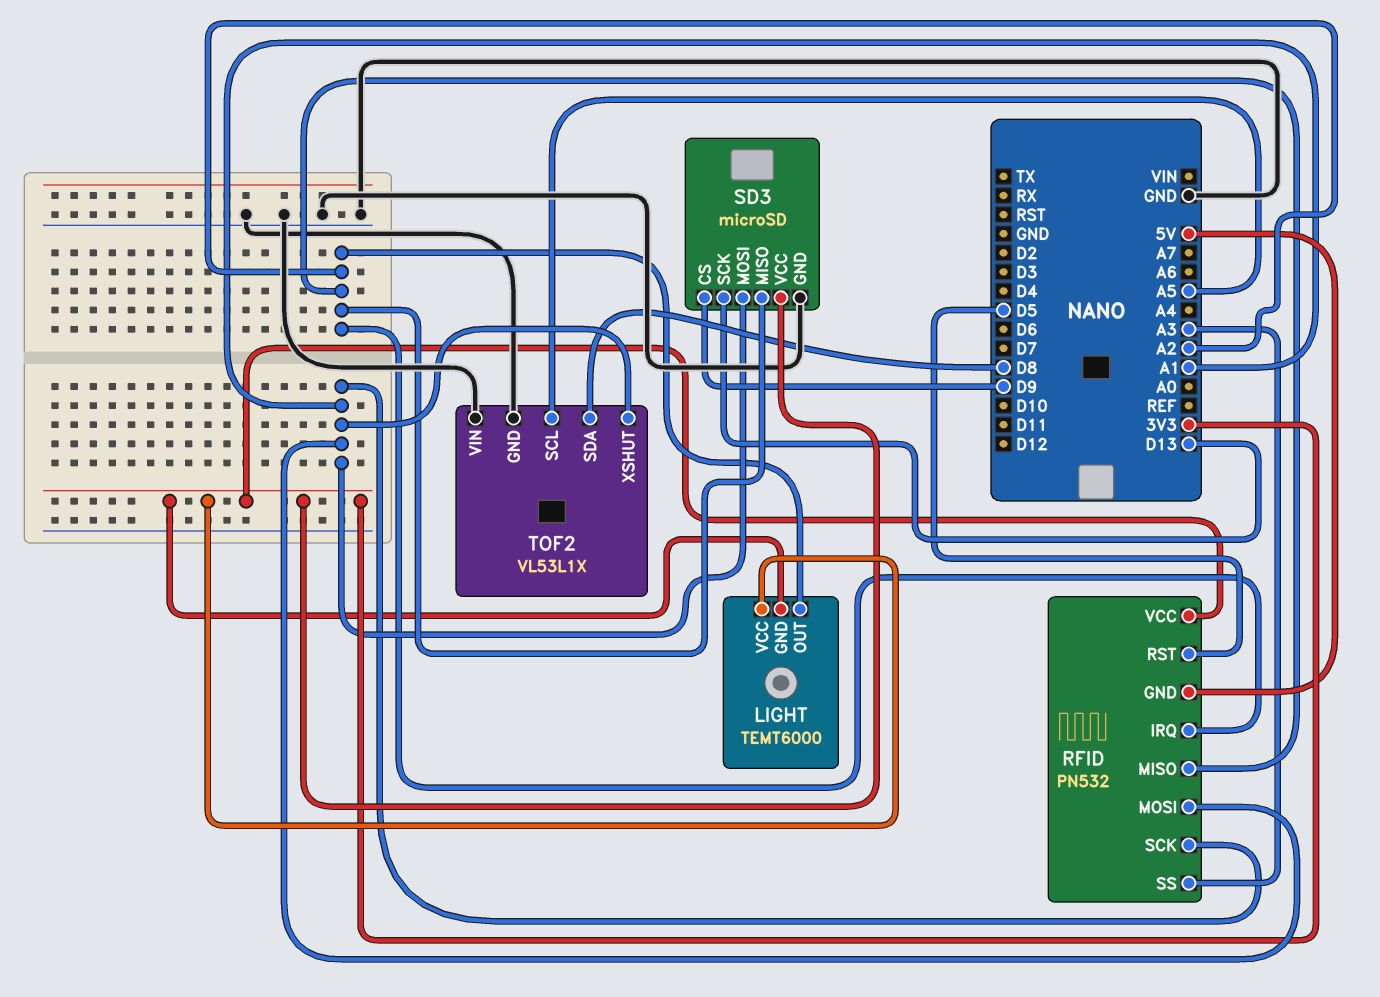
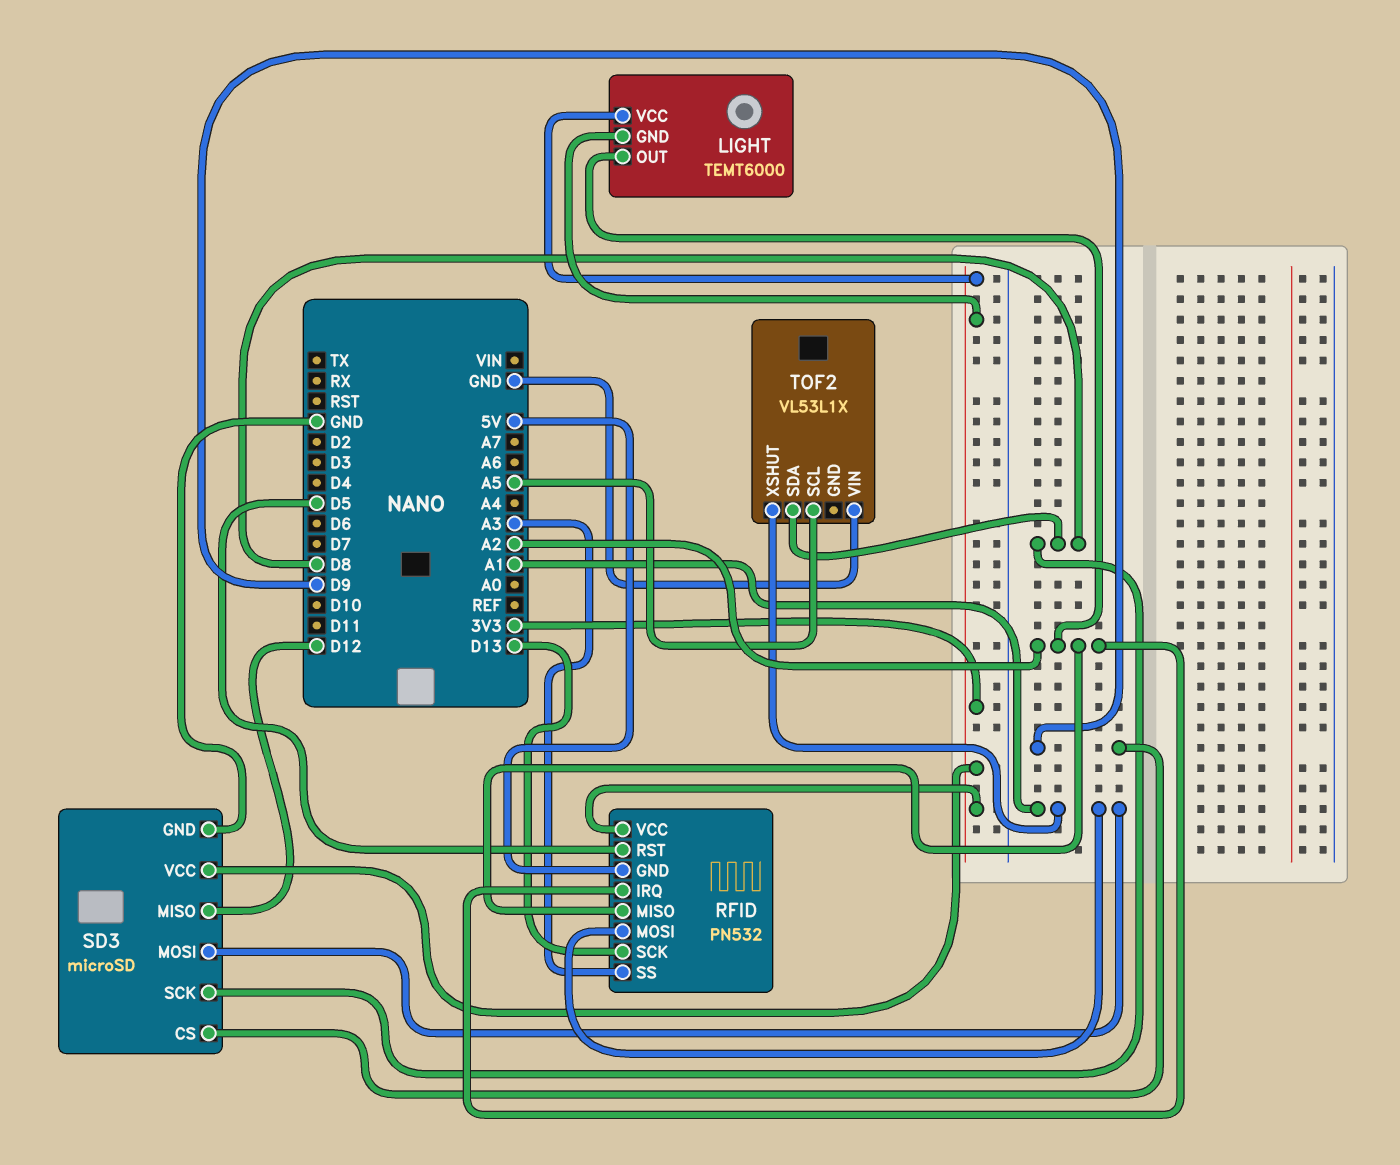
RFID pin SCK: A1 -> D13
SD3 pin MISO: A2 -> D12
SD3 pin SCK: D13 -> D8
TOF2 pin GND: GND -> none

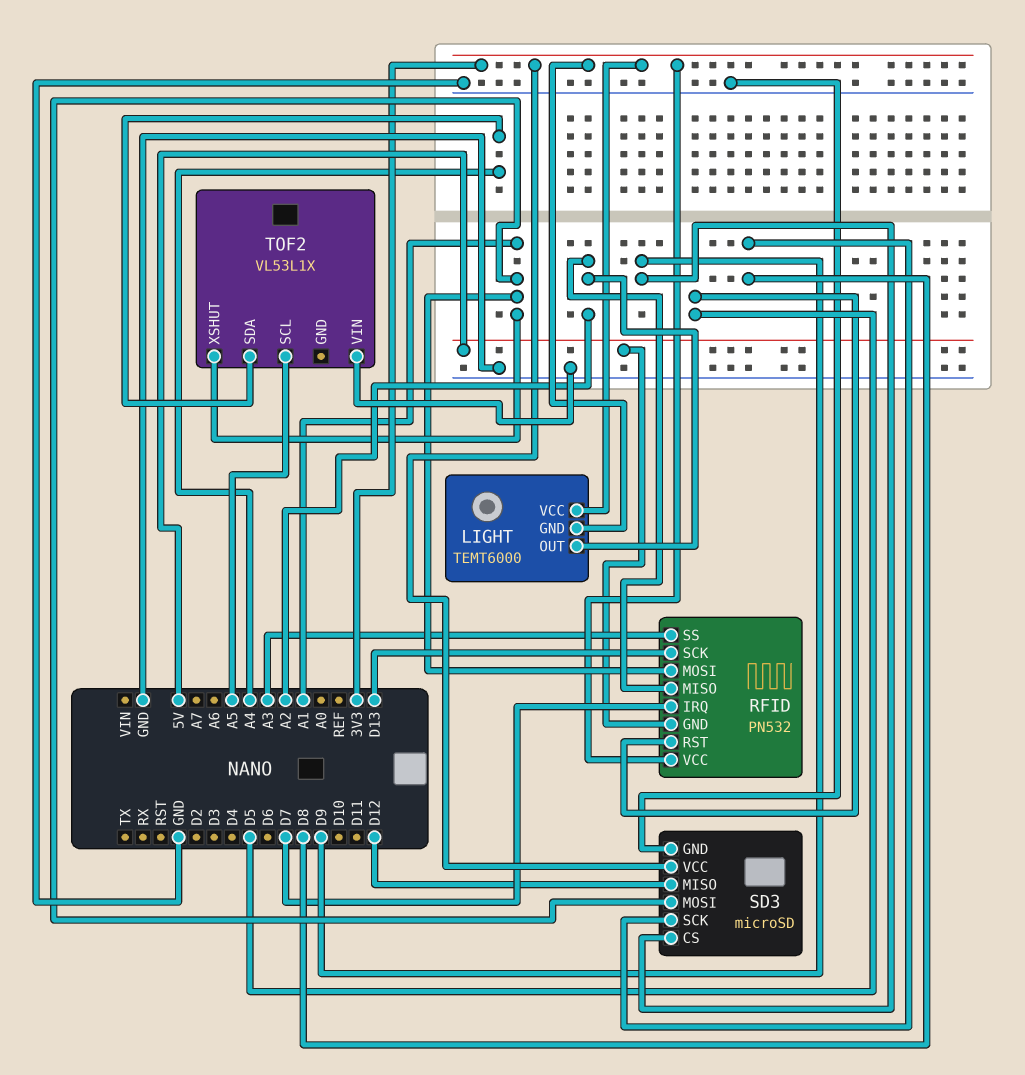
RFID pin IRQ: A2 -> D7
TOF2 pin SDA: D8 -> A4

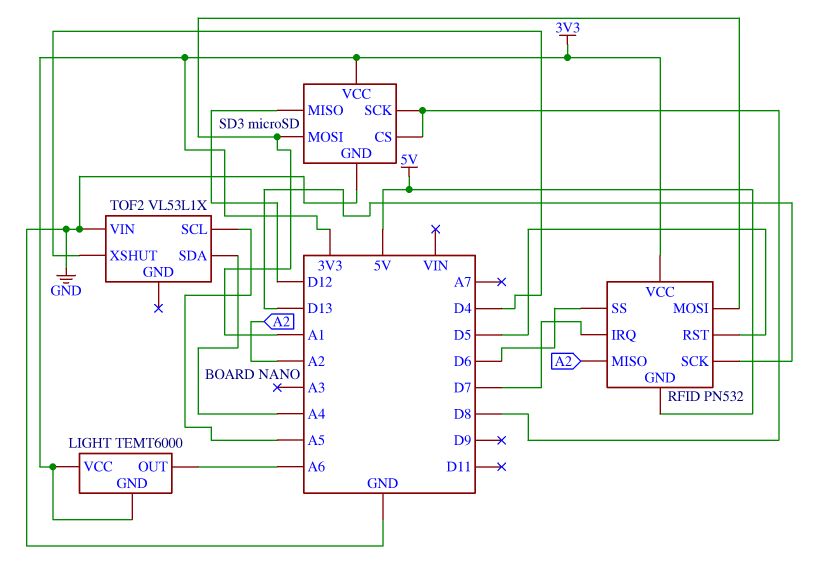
LIGHT pin OUT: A2 -> A6
RFID pin SS: A3 -> D6
SD3 pin CS: D9 -> D8
TOF2 pin XSHUT: A1 -> D4

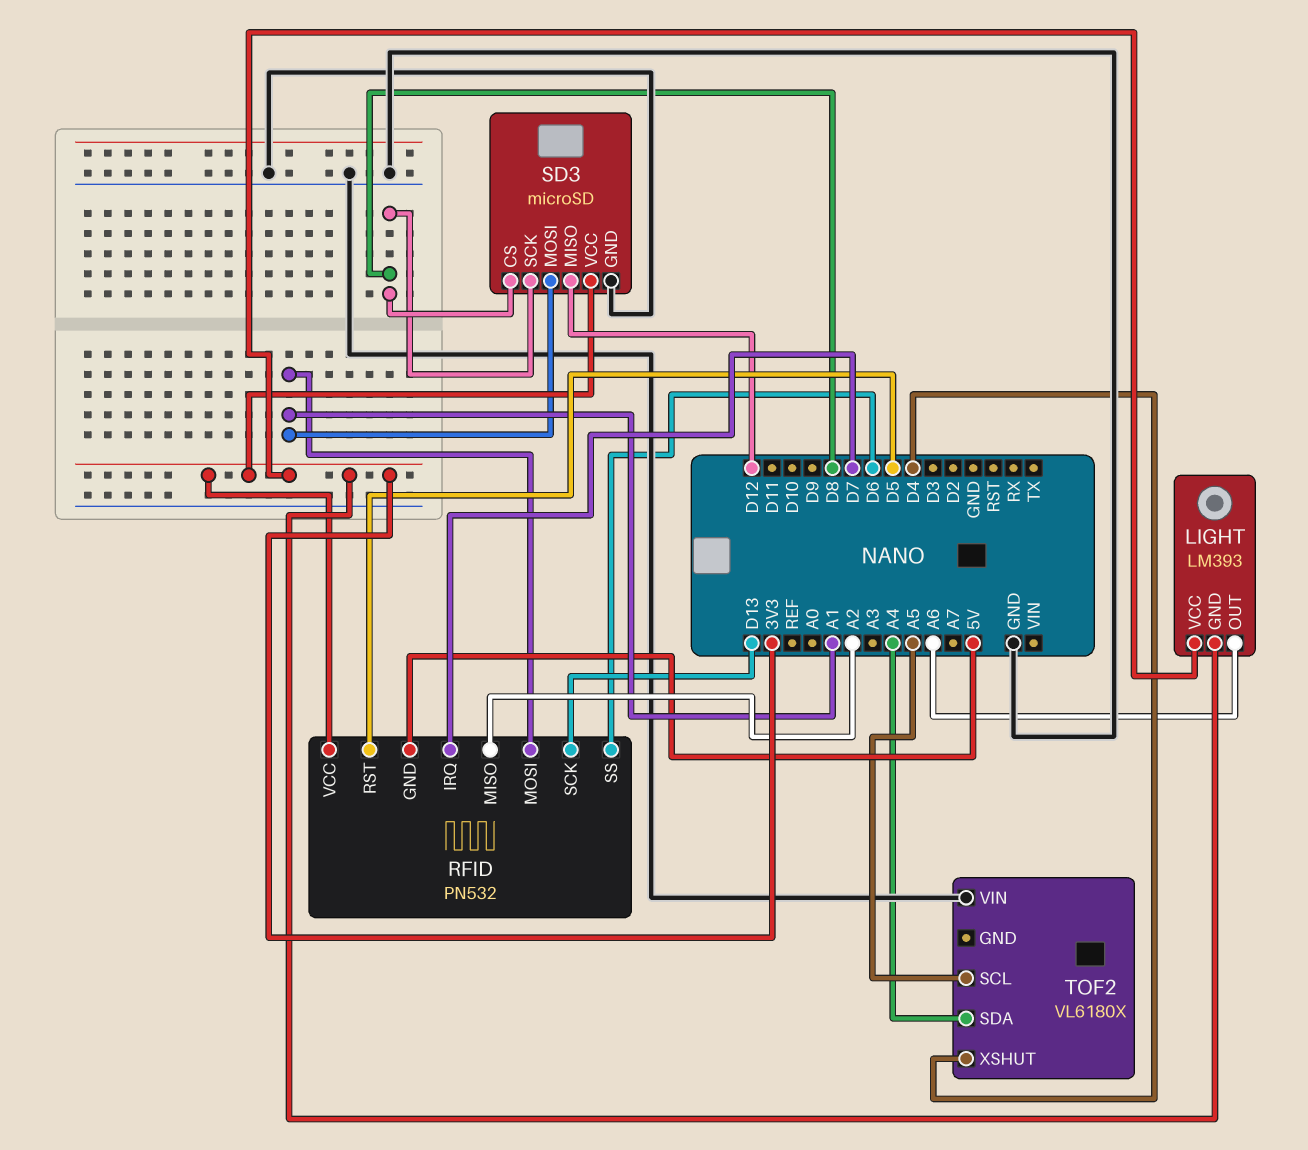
LIGHT: TEMT6000 -> LM393
TOF2: VL53L1X -> VL6180X

